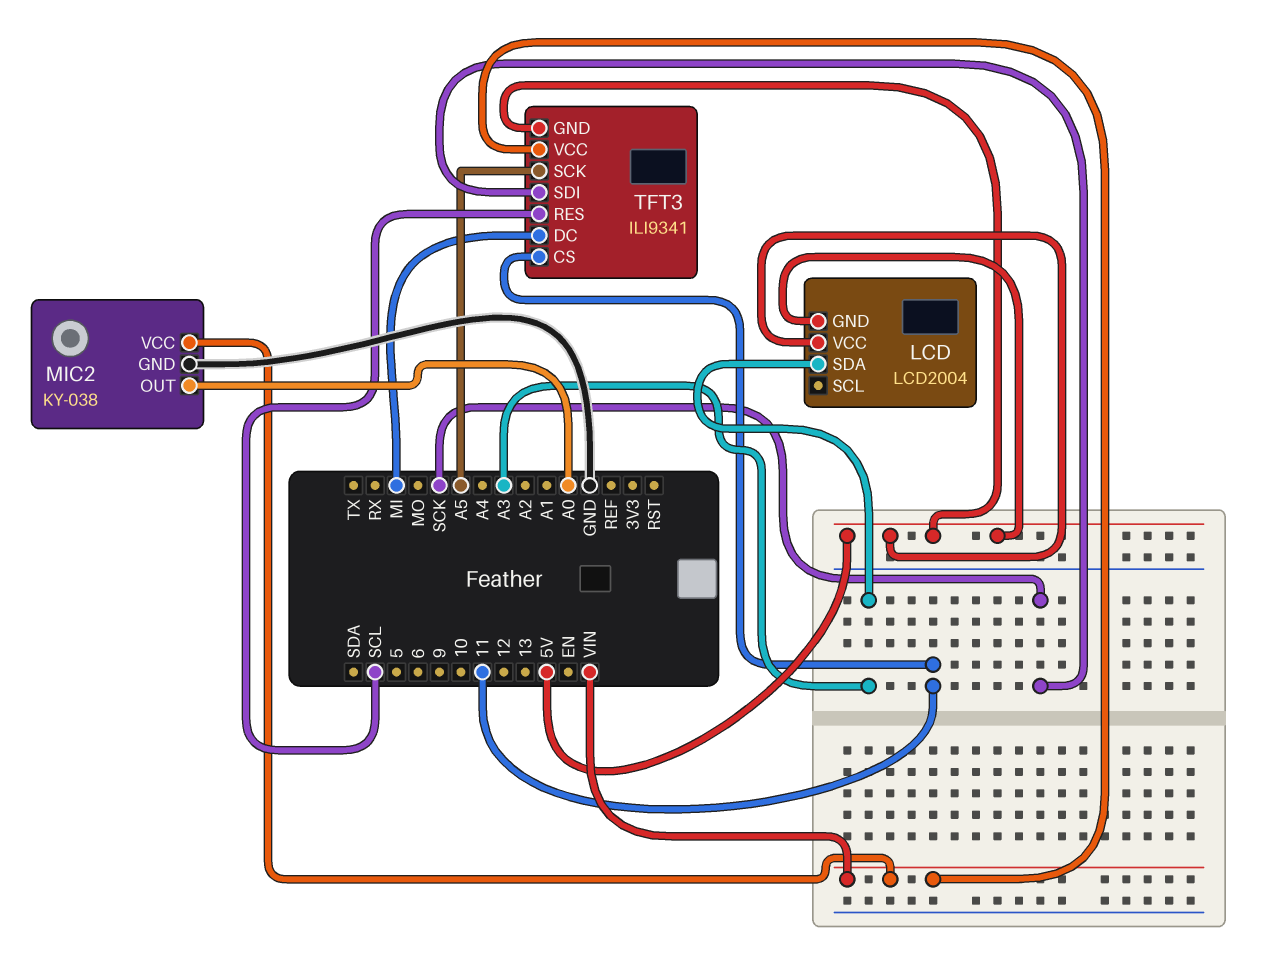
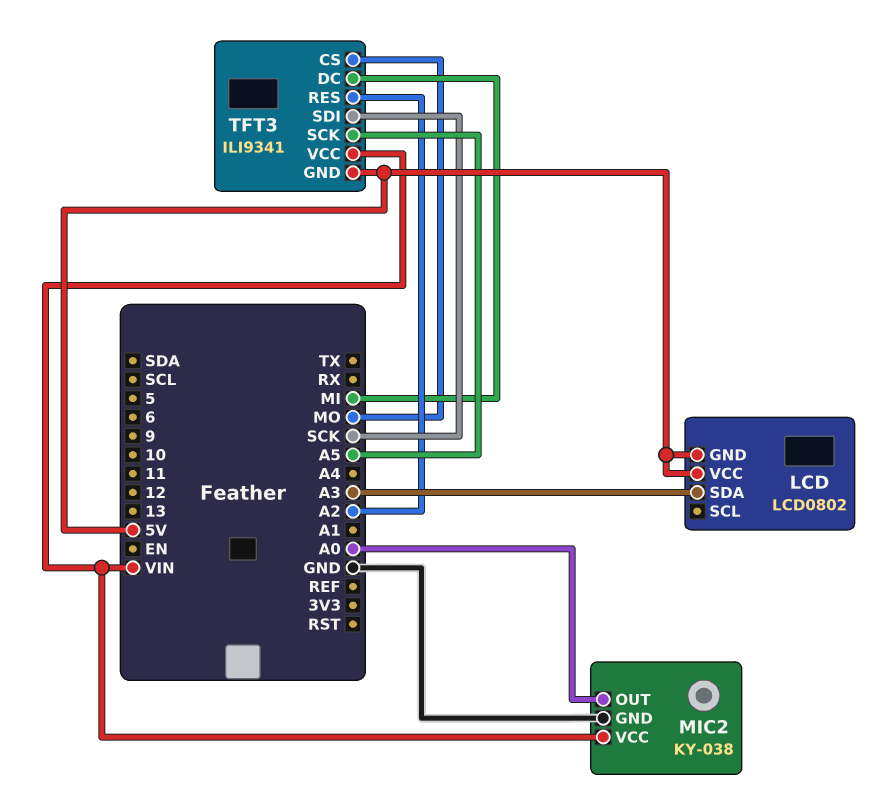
LCD: LCD2004 -> LCD0802
TFT3 pin CS: 11 -> MO
TFT3 pin RES: SCL -> A2

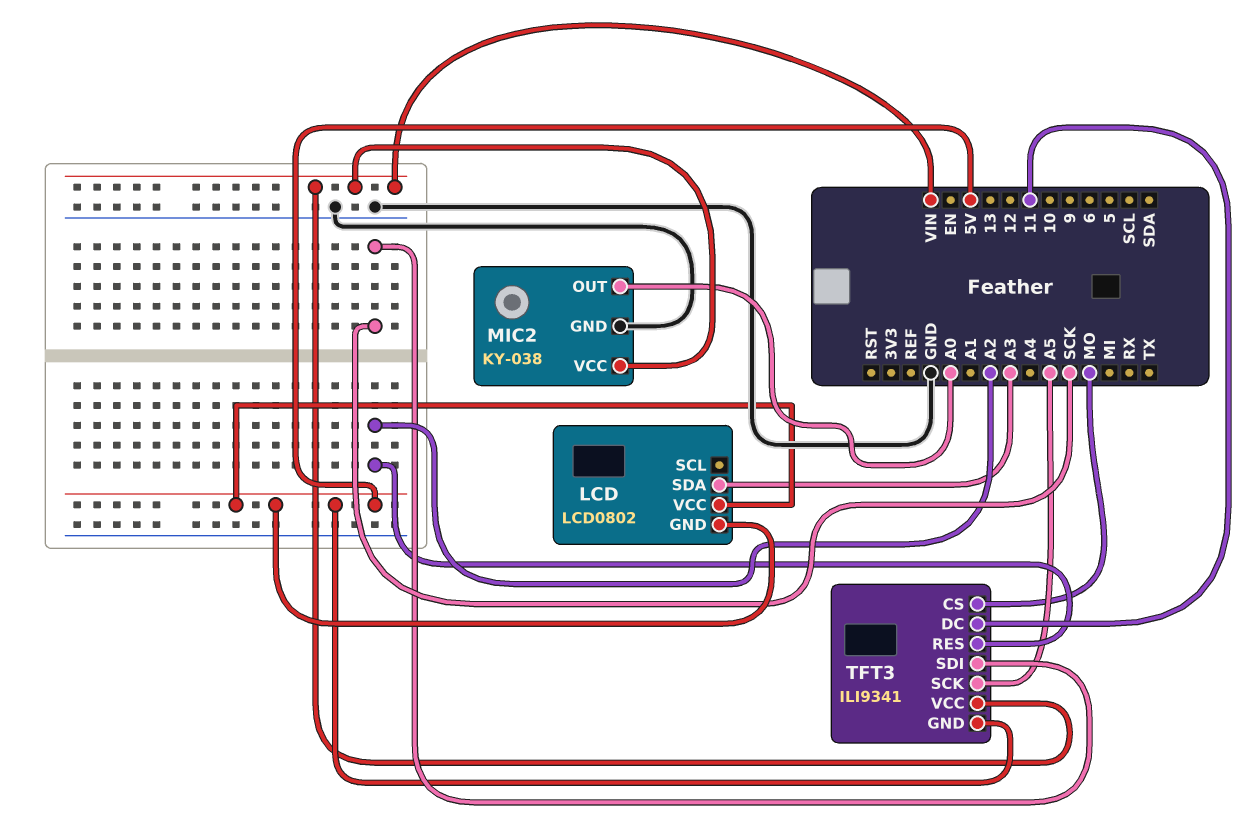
TFT3 pin DC: MI -> 11

